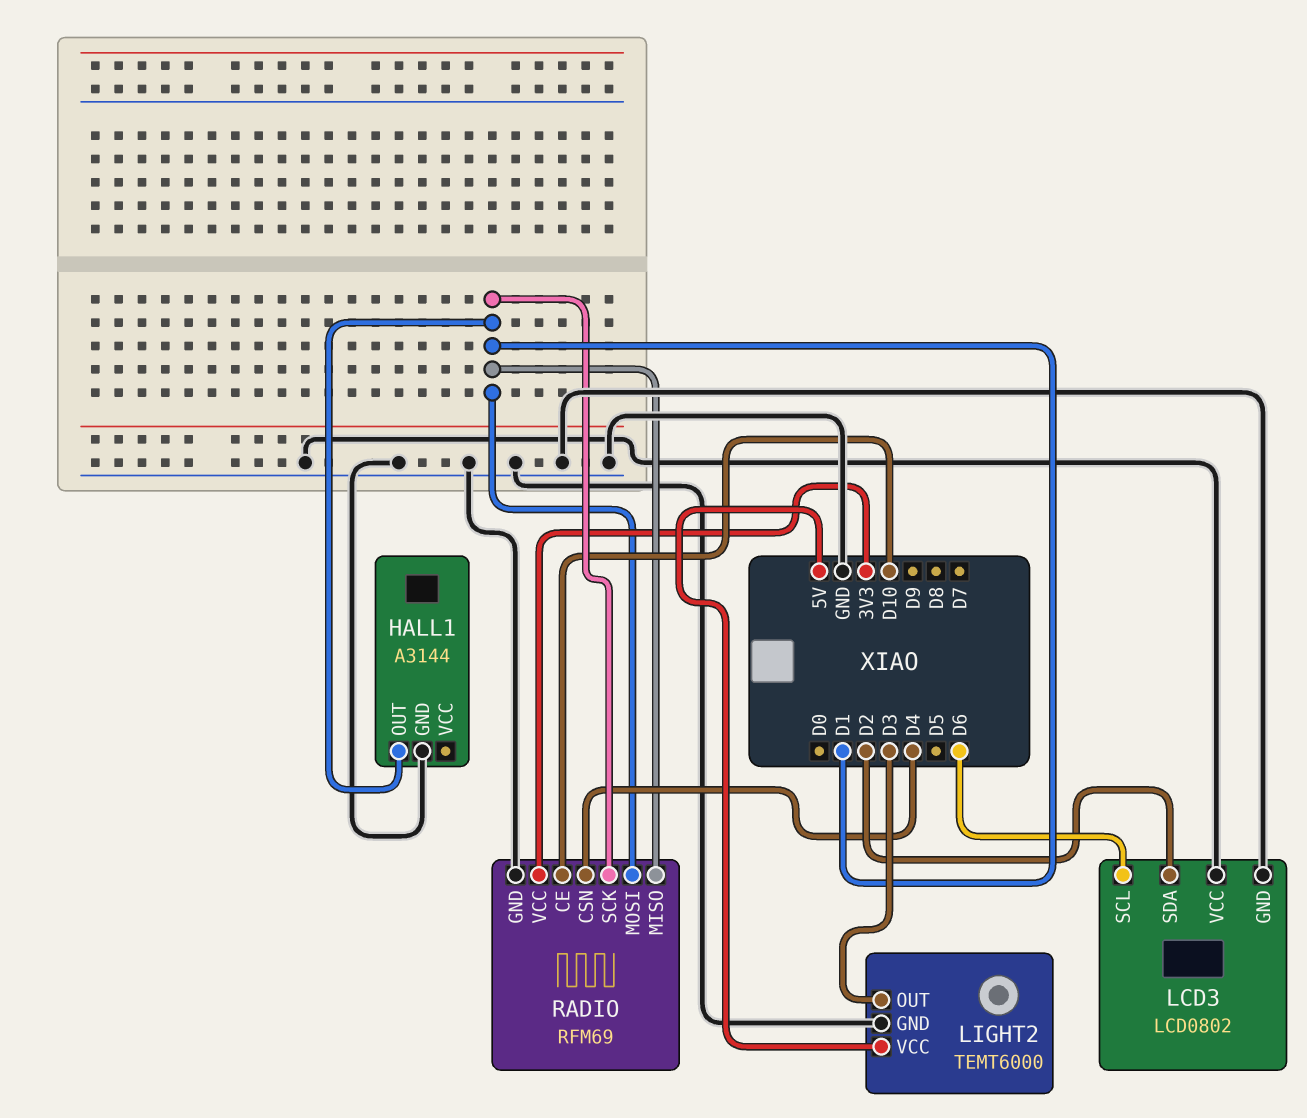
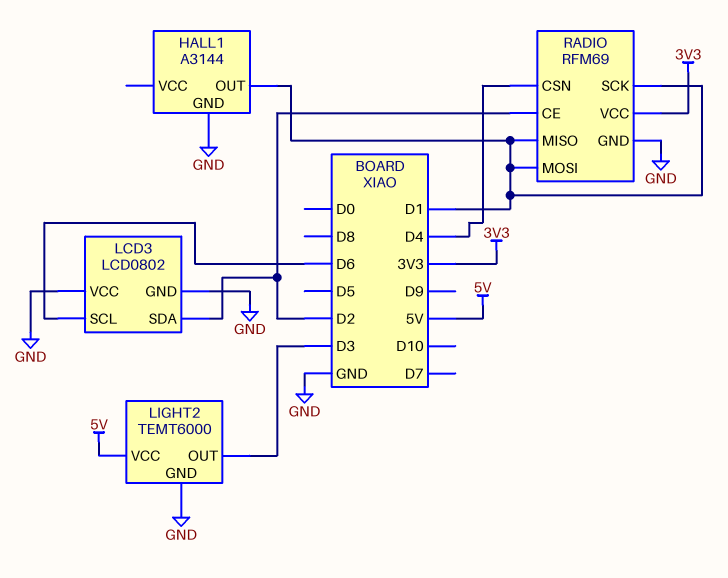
RADIO pin CE: D10 -> D2

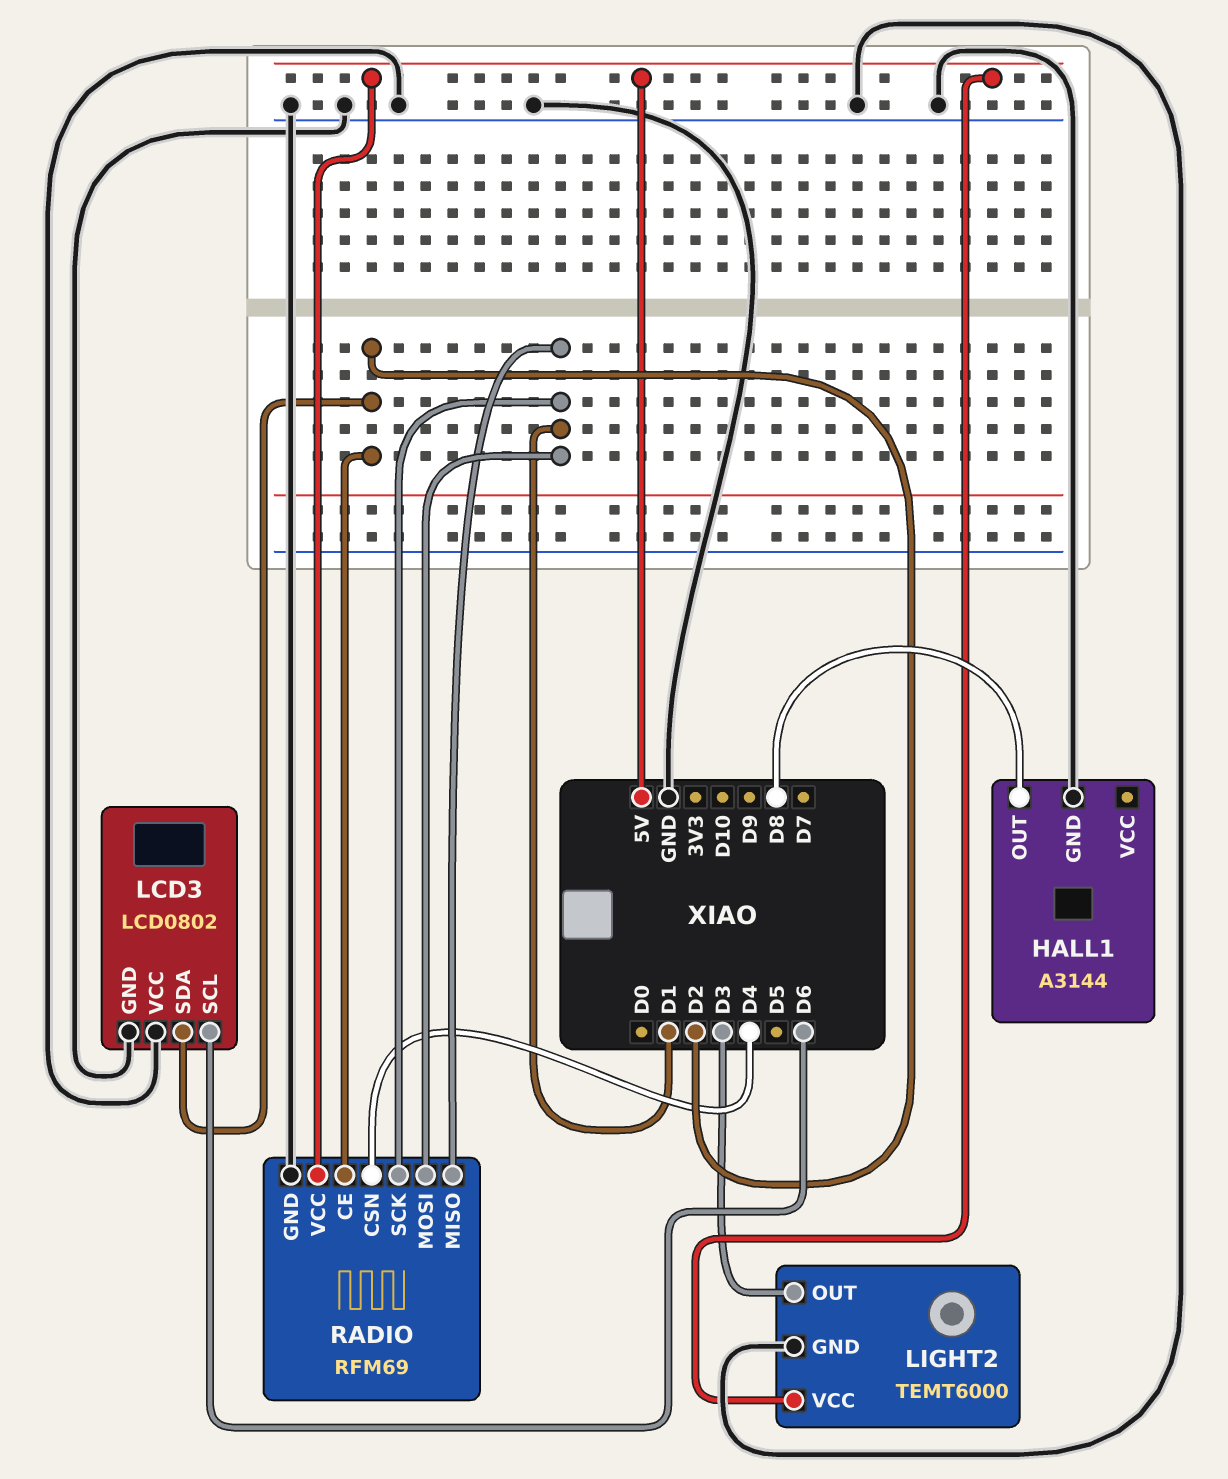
HALL1 pin OUT: D1 -> D8
RADIO pin VCC: 3V3 -> 5V

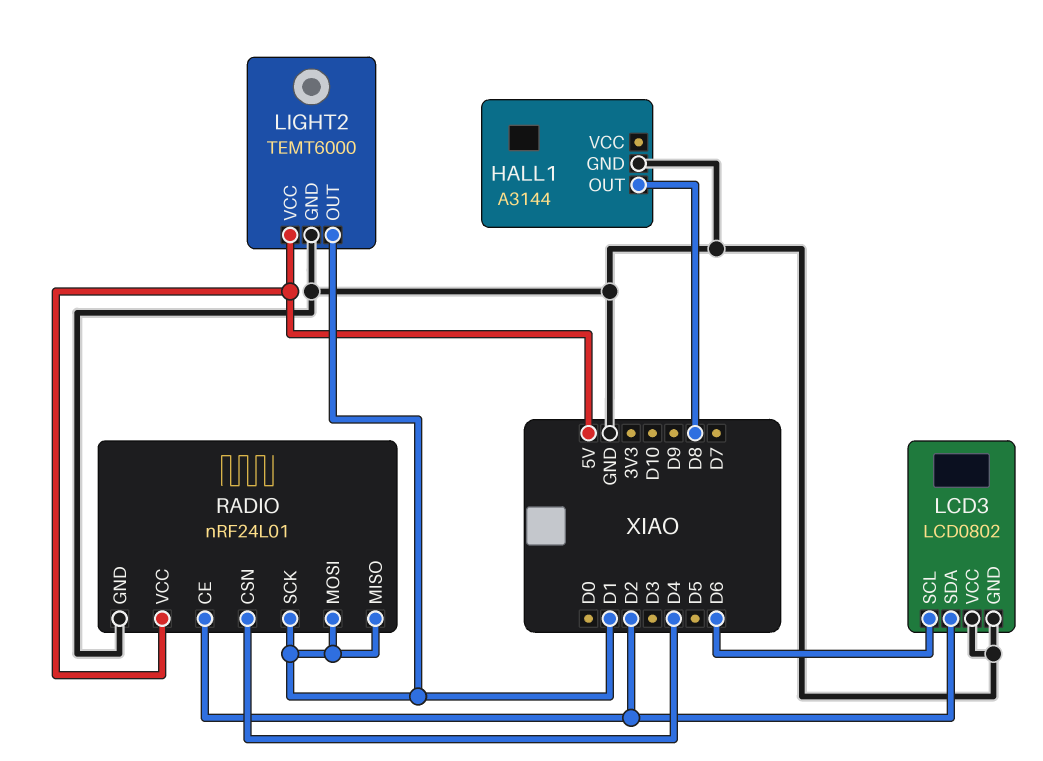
LIGHT2 pin OUT: D3 -> D1
RADIO: RFM69 -> nRF24L01

